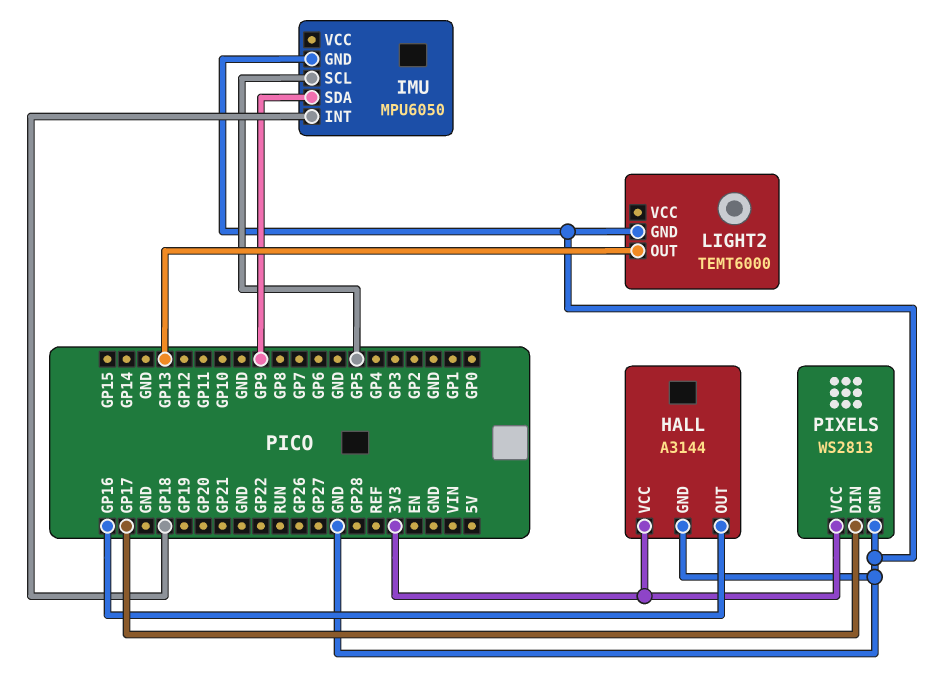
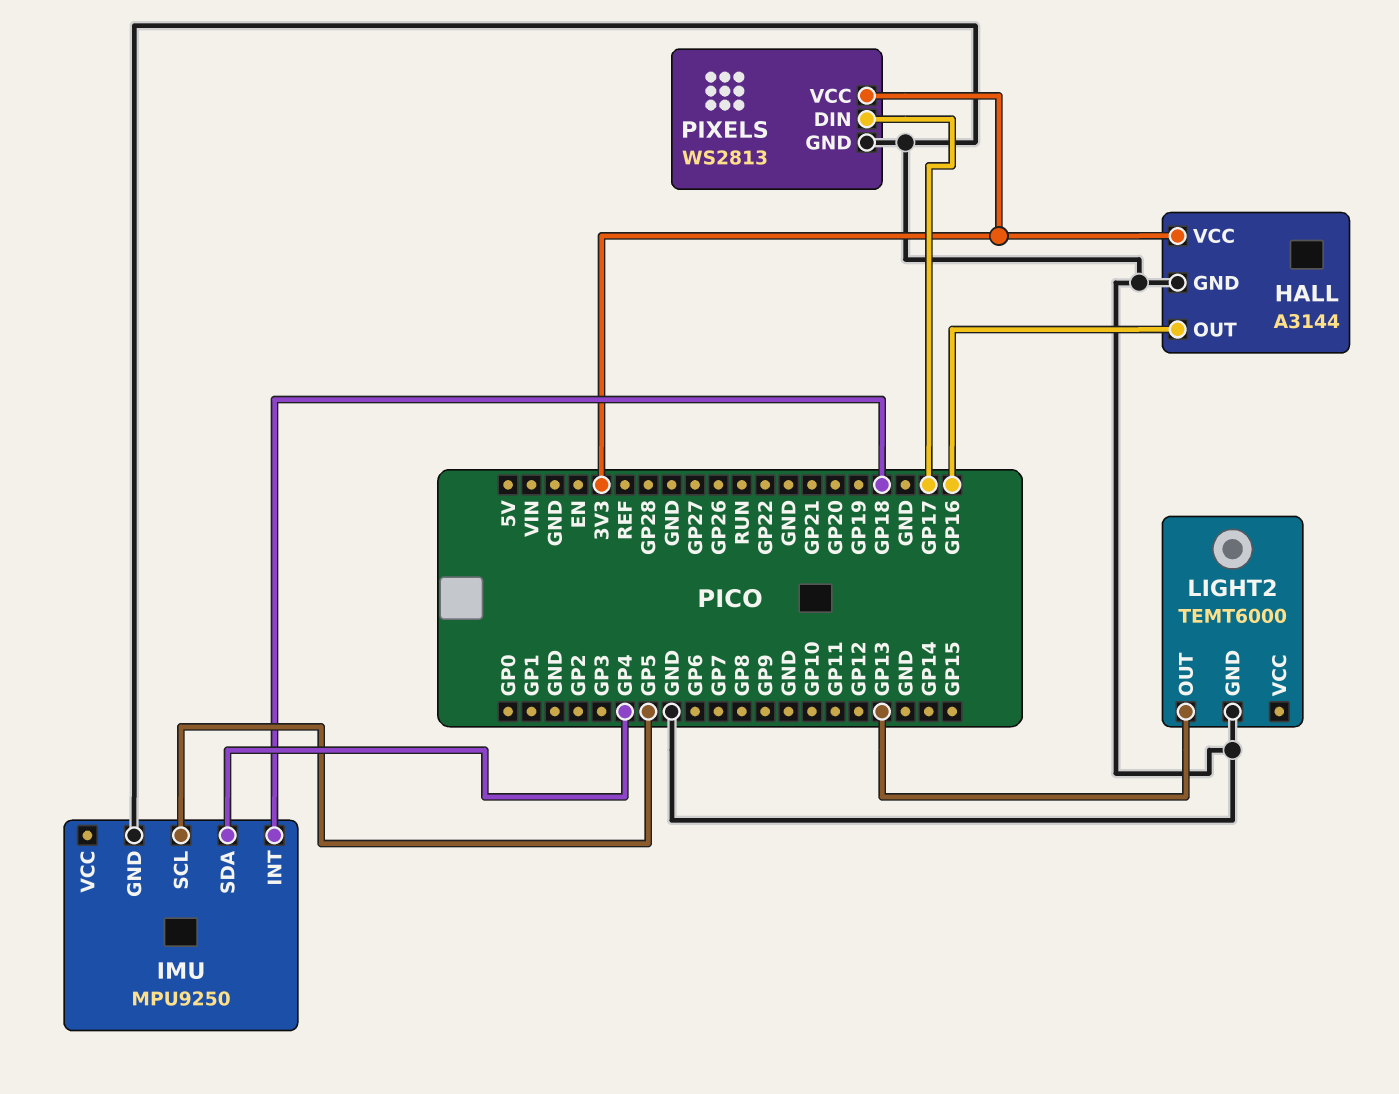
IMU: MPU6050 -> MPU9250
IMU pin SDA: GP9 -> GP4

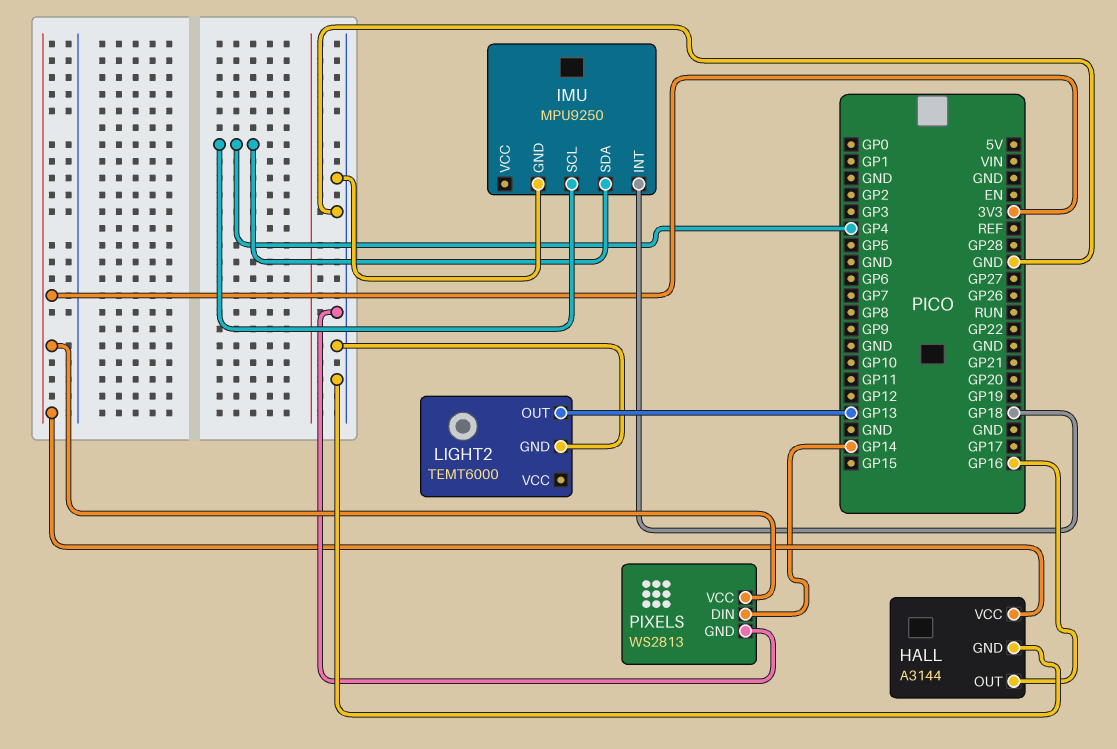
IMU pin SCL: GP5 -> GP4
PIXELS pin DIN: GP17 -> GP14

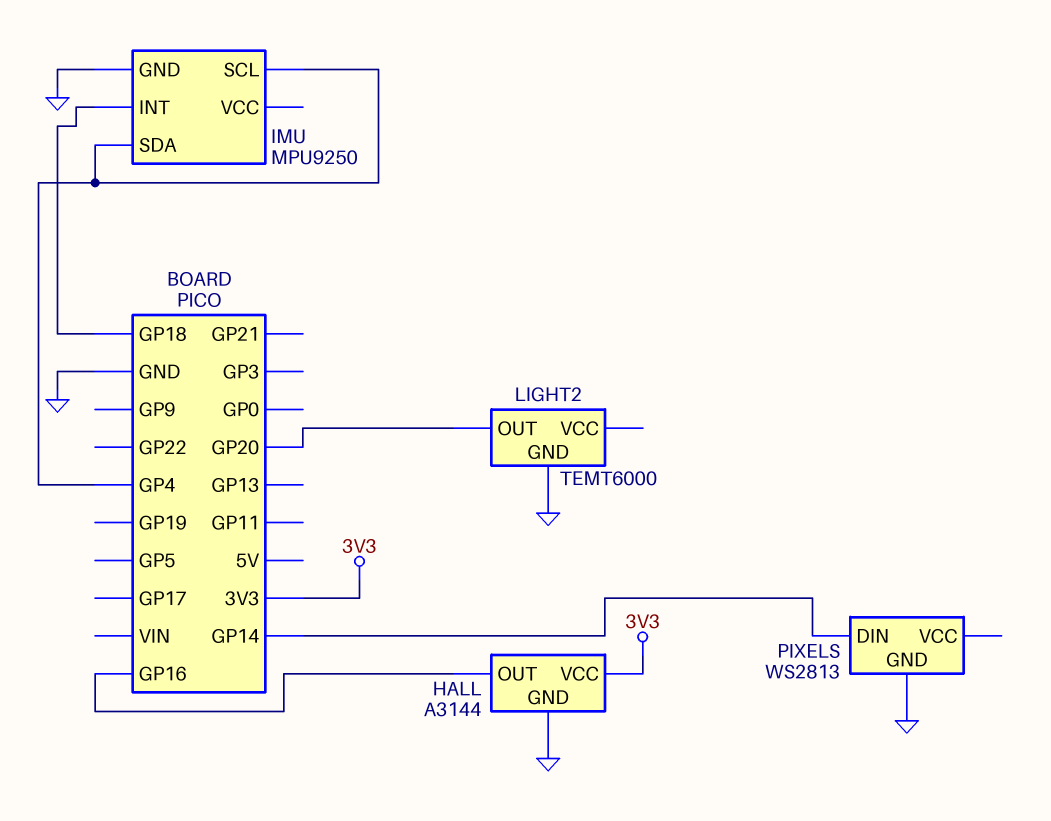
LIGHT2 pin OUT: GP13 -> GP20
PIXELS pin VCC: 3V3 -> none

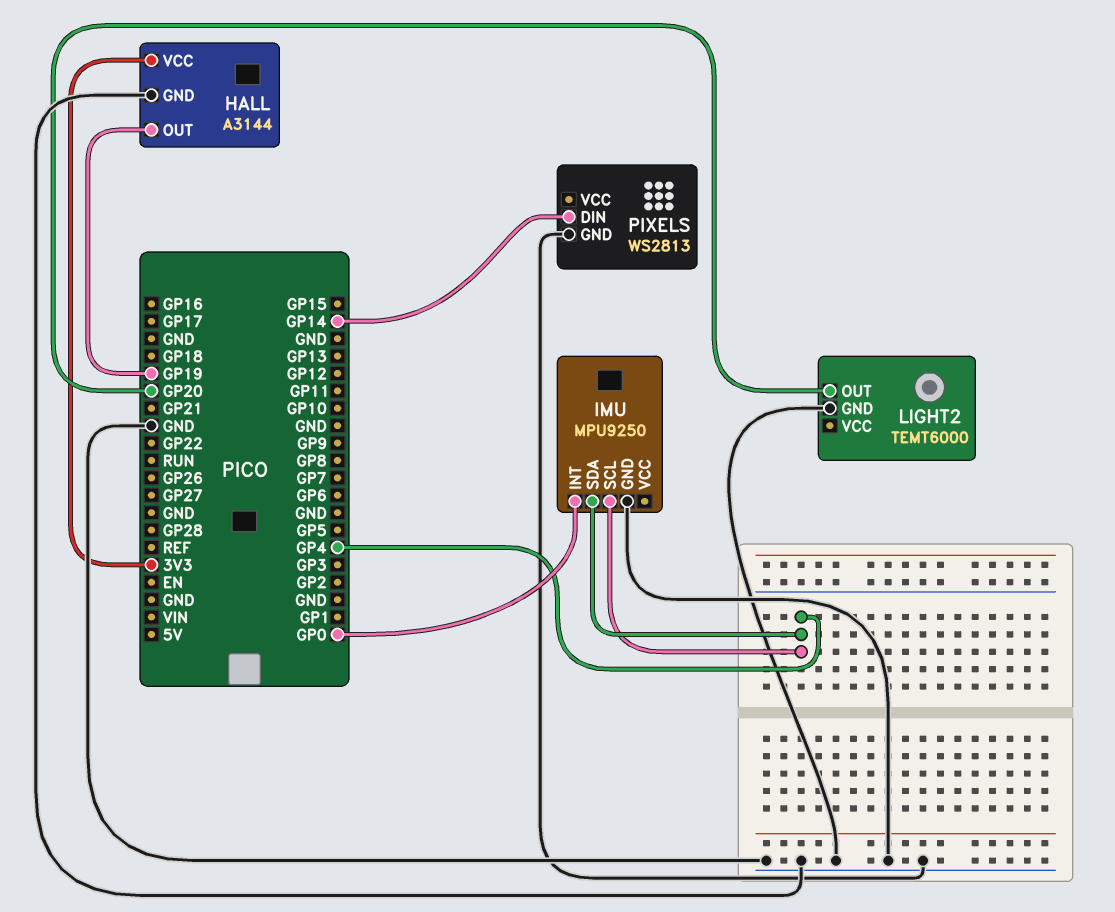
HALL pin OUT: GP16 -> GP19
IMU pin INT: GP18 -> GP0

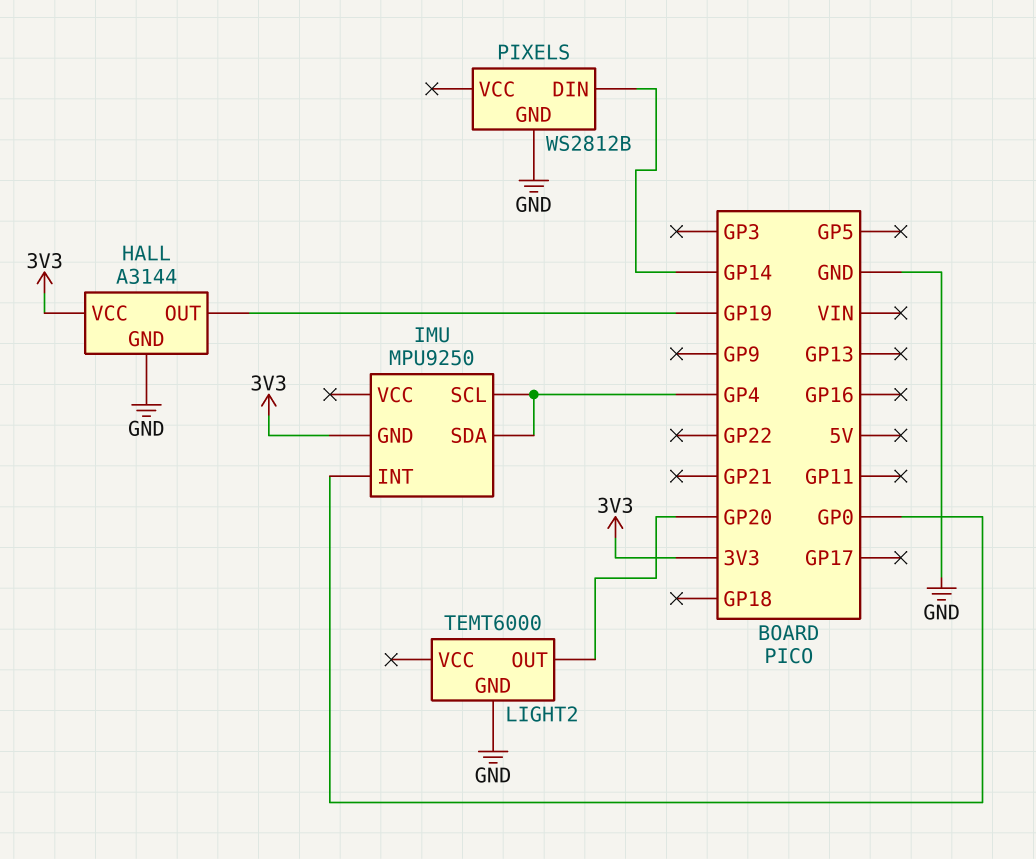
IMU pin GND: GND -> 3V3
PIXELS: WS2813 -> WS2812B

